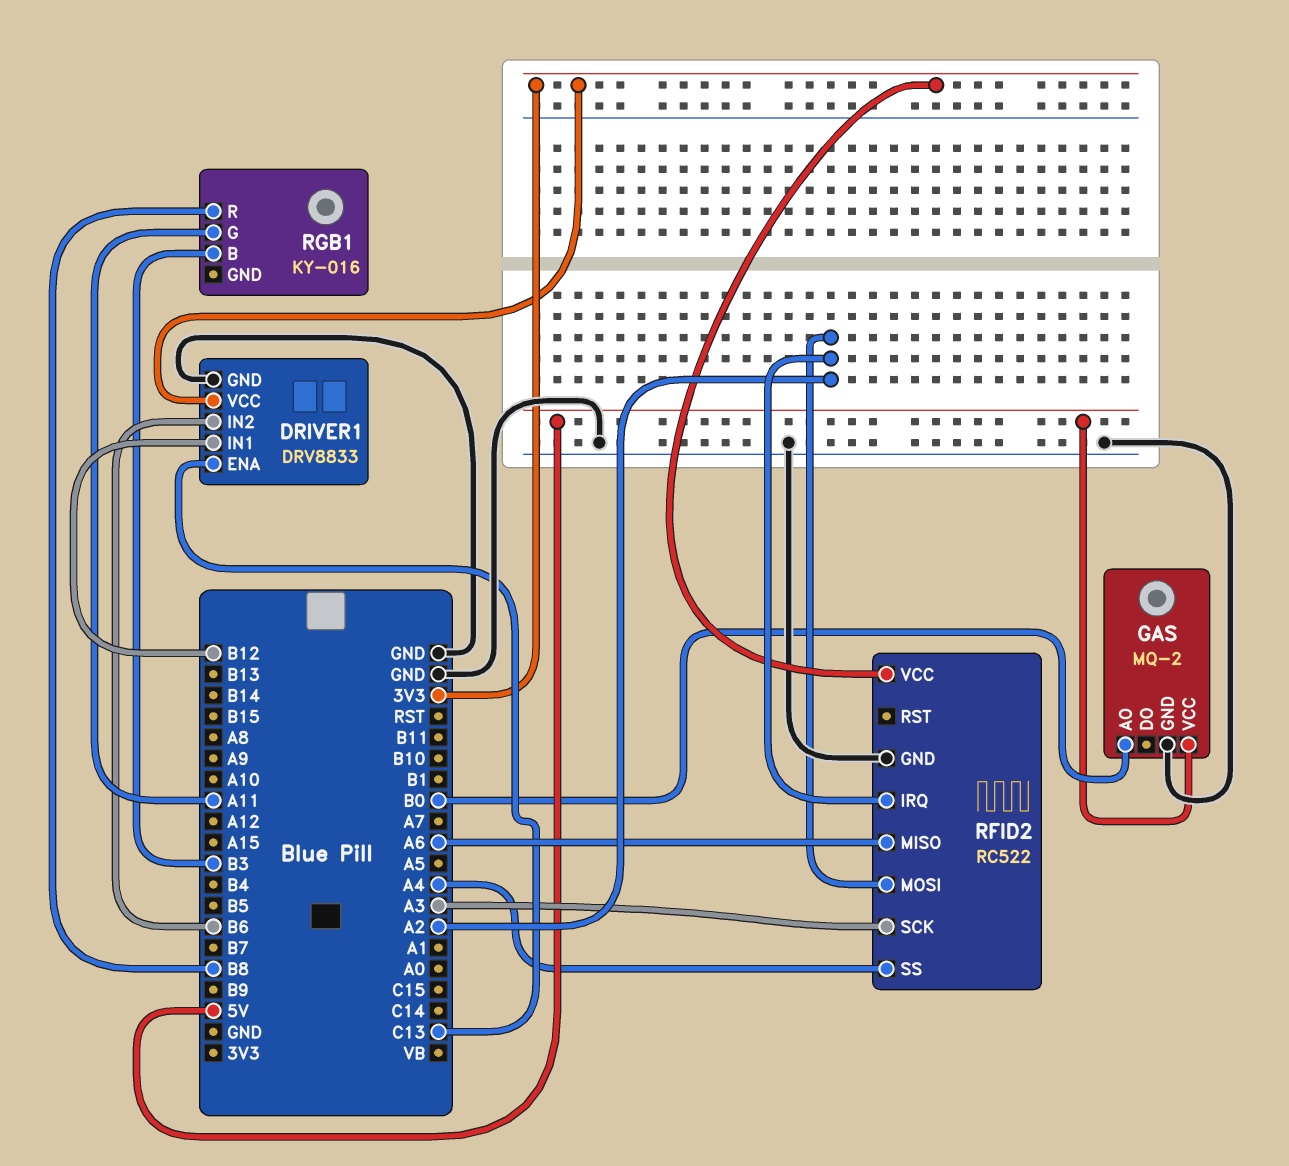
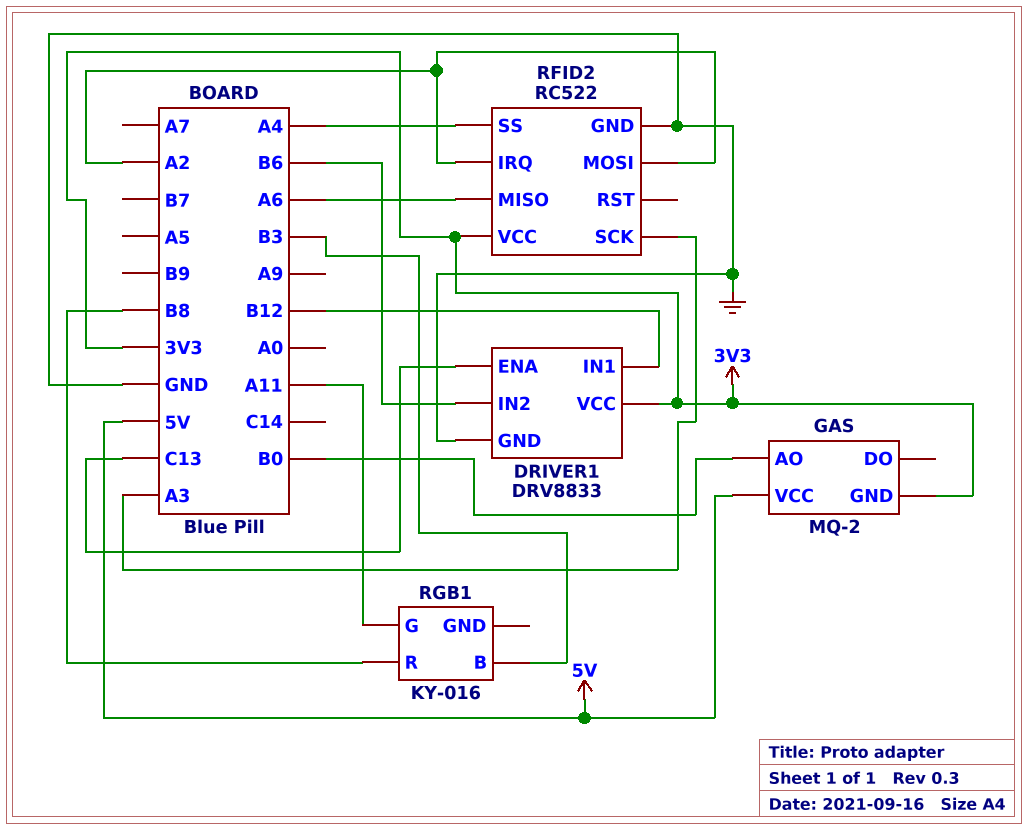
GAS pin GND: GND -> 3V3

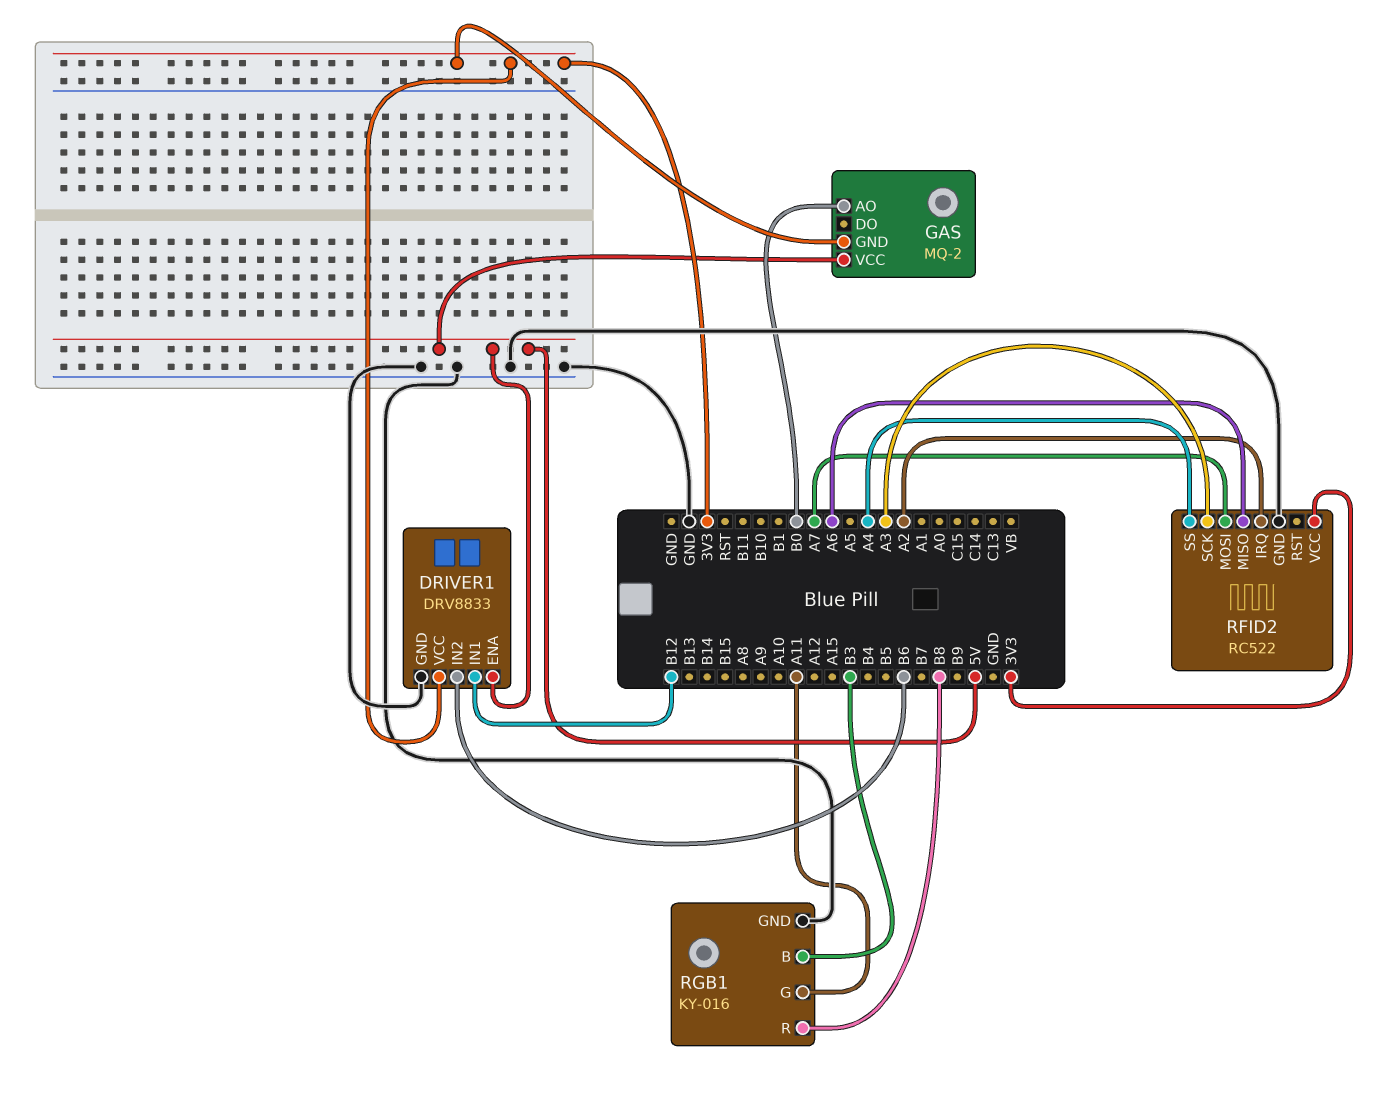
DRIVER1 pin ENA: C13 -> 5V
RFID2 pin MOSI: A2 -> A7
RGB1 pin GND: none -> GND

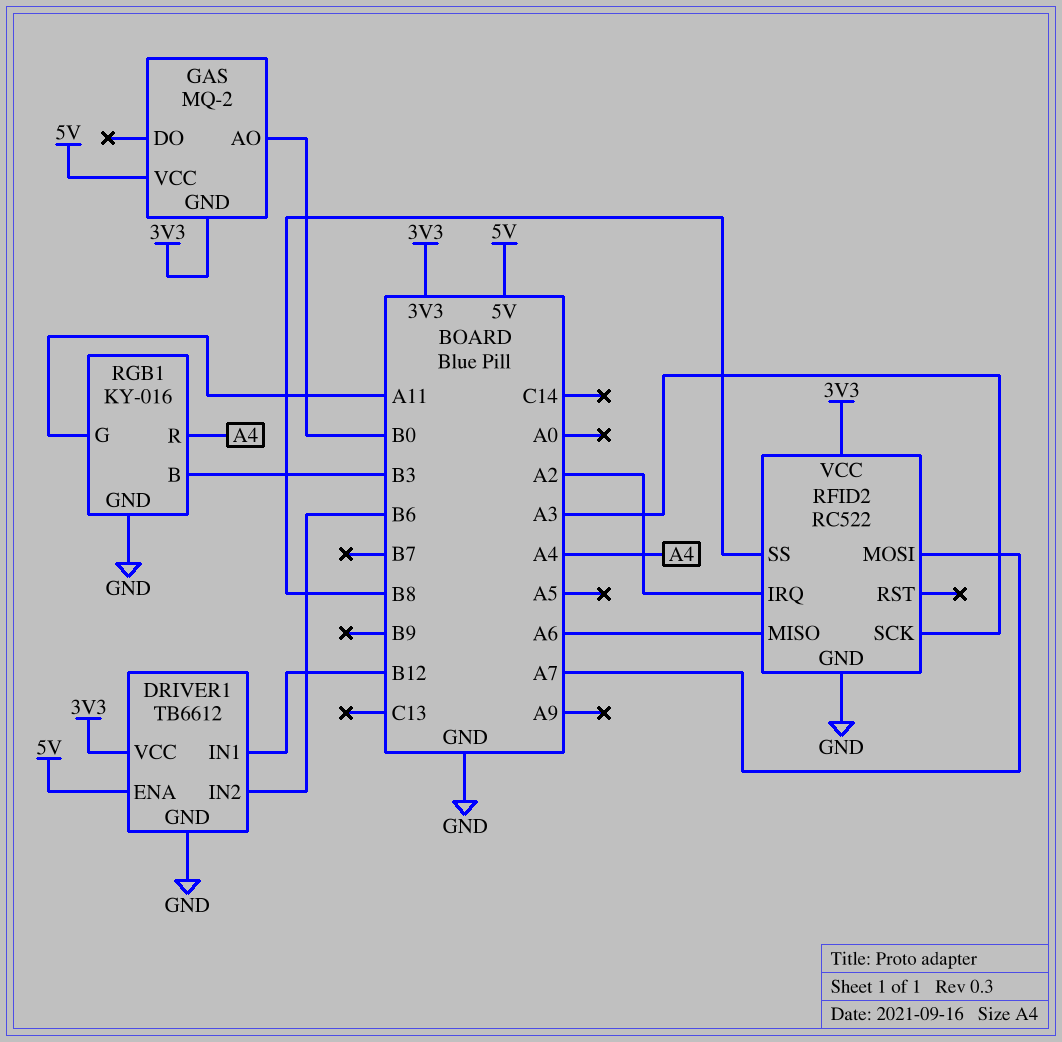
DRIVER1: DRV8833 -> TB6612
RFID2 pin SS: A4 -> B8
RGB1 pin R: B8 -> A4

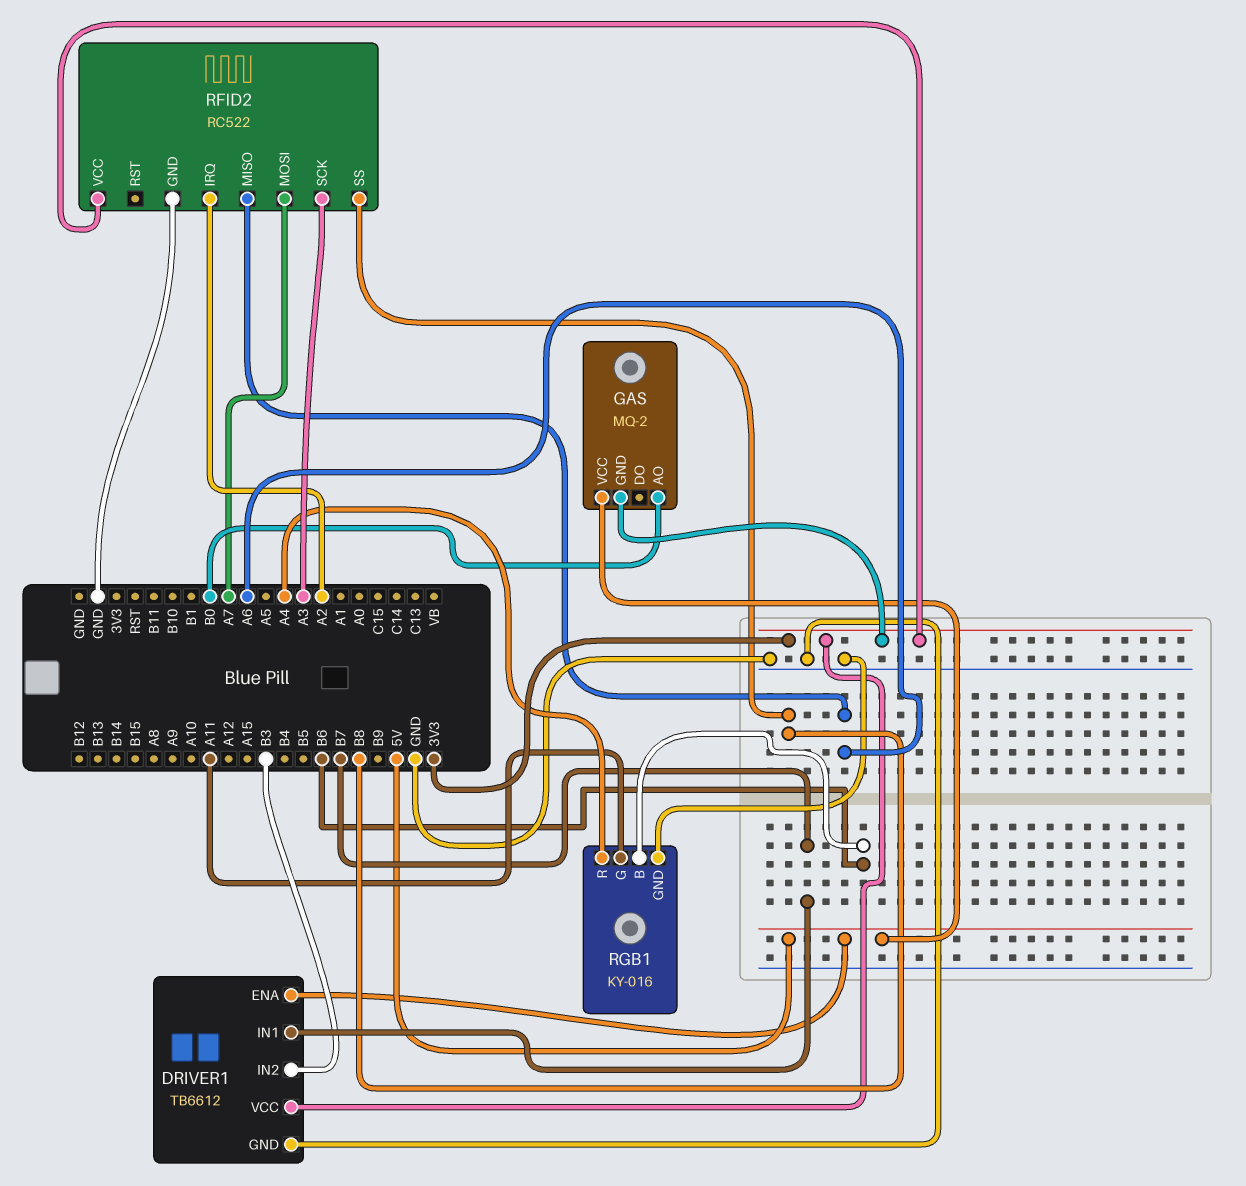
DRIVER1 pin IN1: B12 -> B7
DRIVER1 pin IN2: B6 -> B3
RGB1 pin B: B3 -> B6

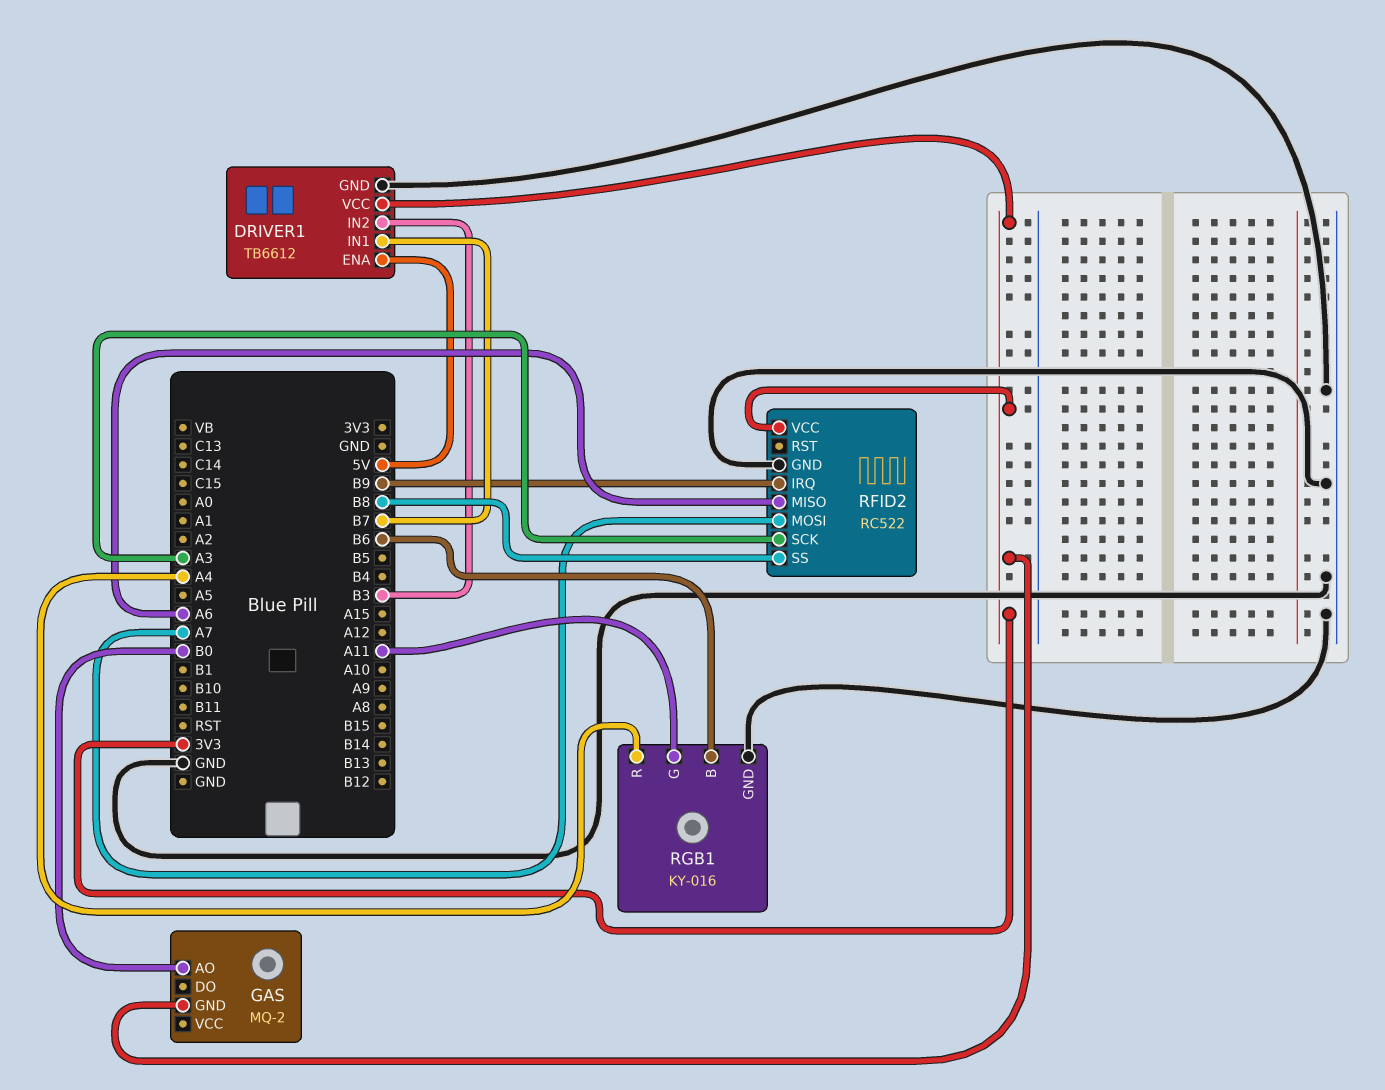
GAS pin VCC: 5V -> none
RFID2 pin IRQ: A2 -> B9

